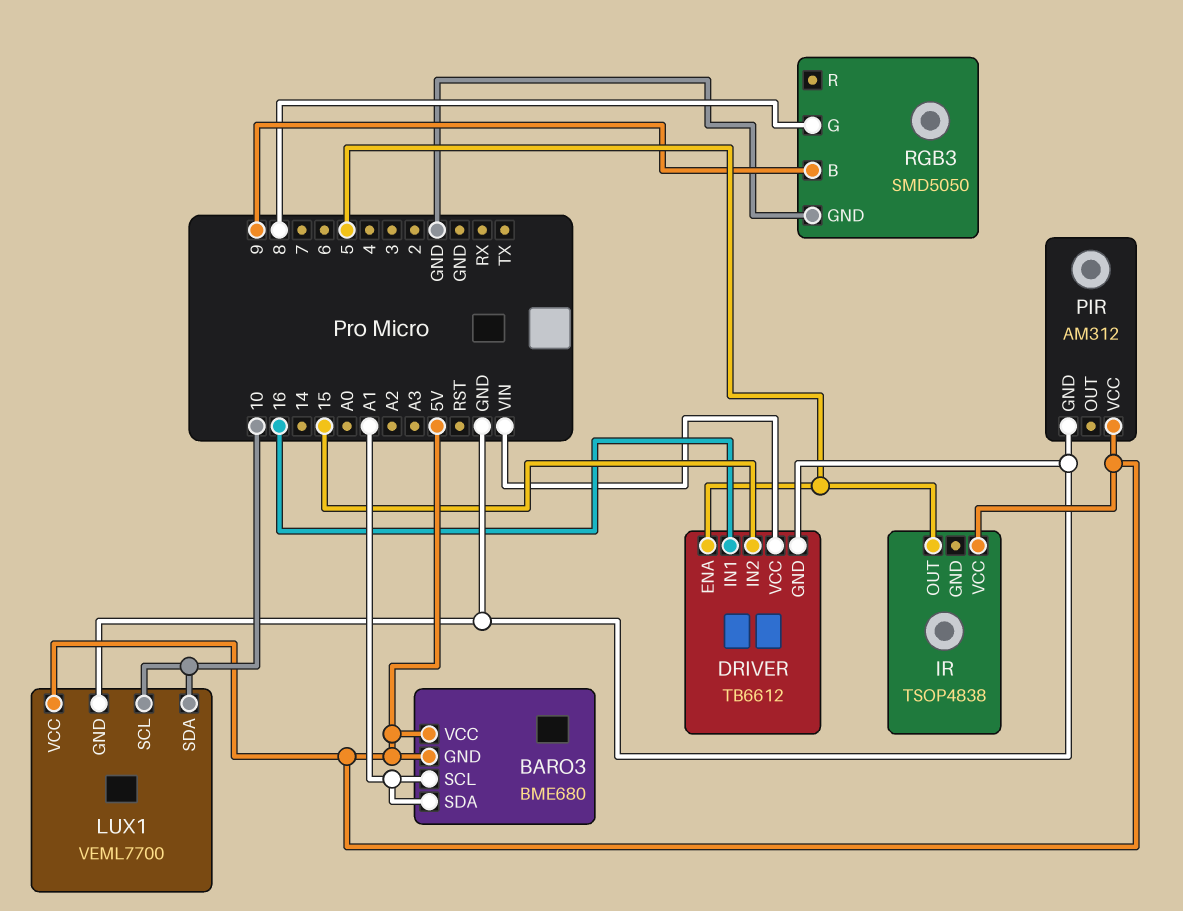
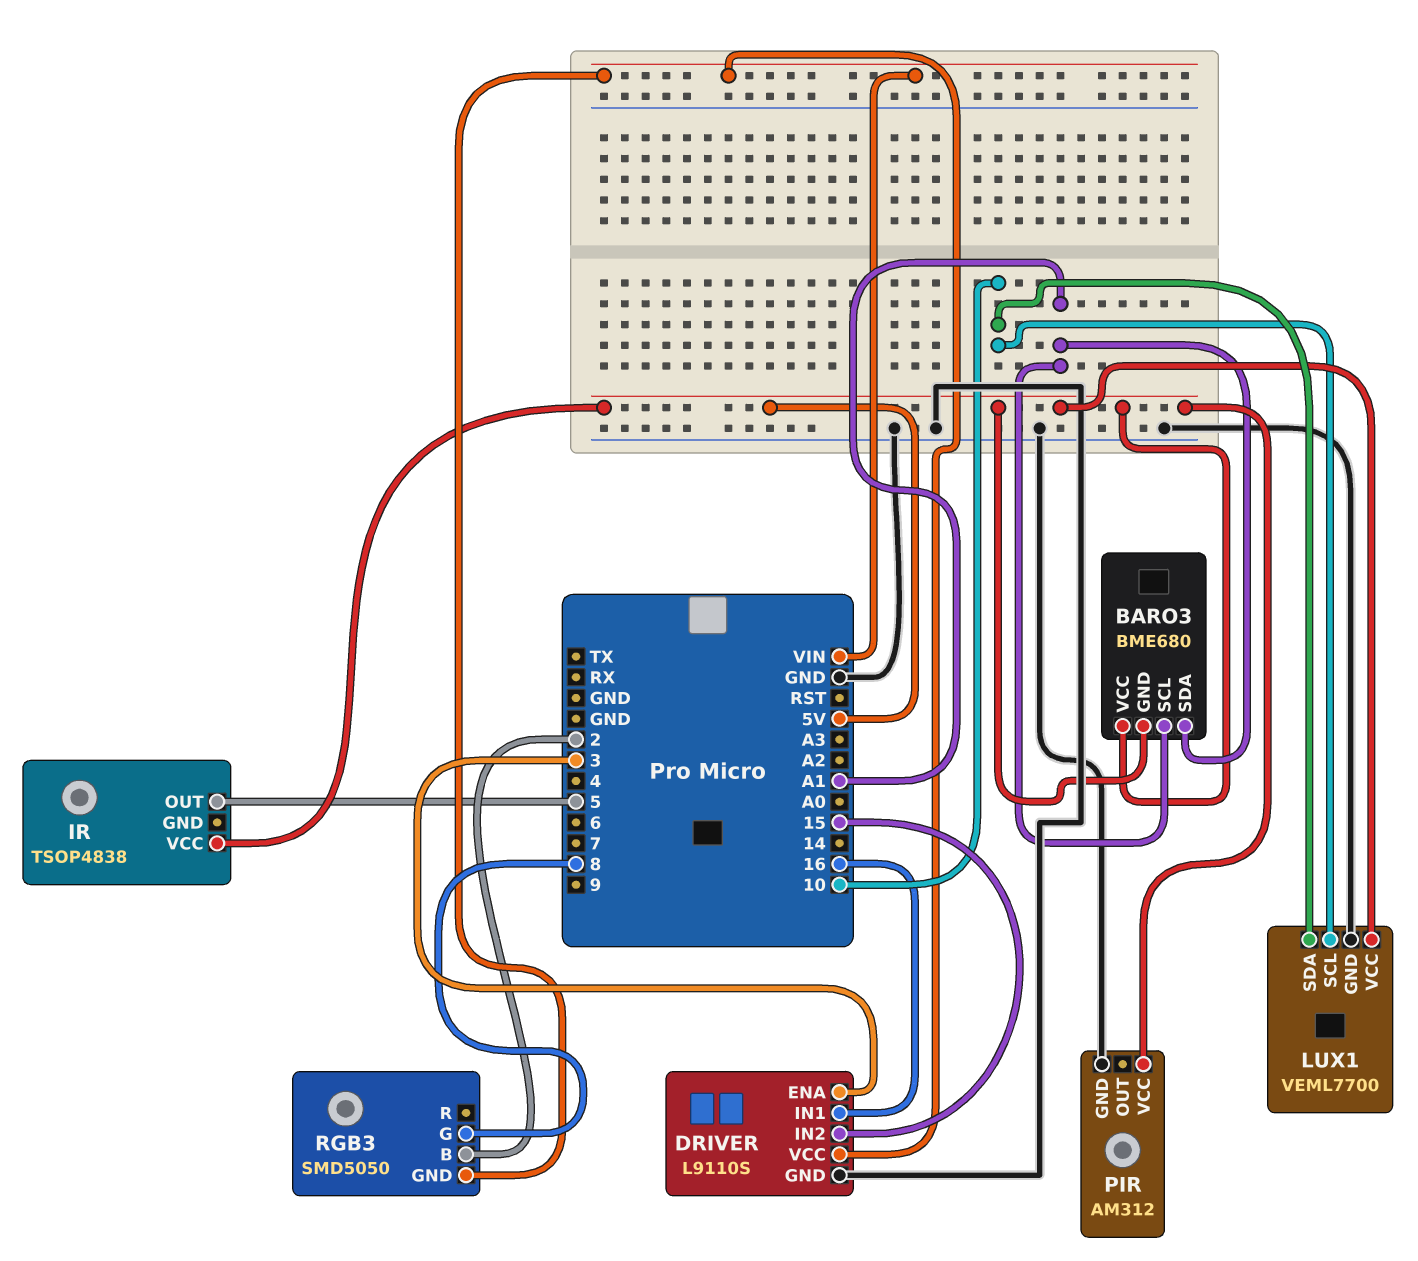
DRIVER: TB6612 -> L9110S
DRIVER pin ENA: 5 -> 3
RGB3 pin B: 9 -> 2
RGB3 pin GND: GND -> VIN

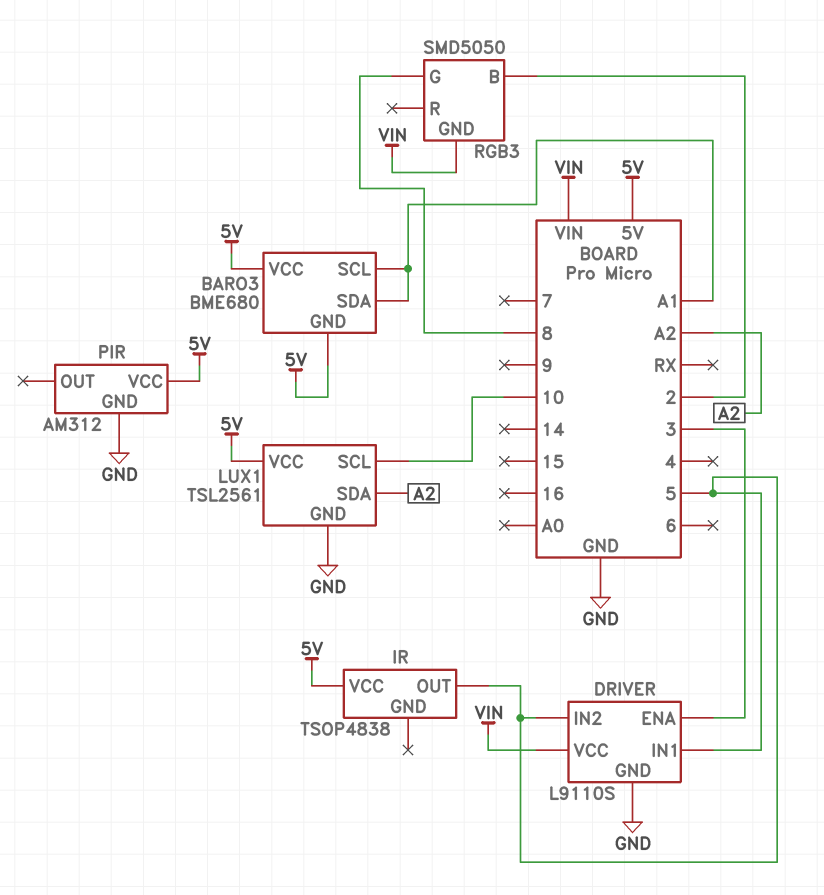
DRIVER pin IN1: 16 -> 5
DRIVER pin IN2: 15 -> 5
LUX1: VEML7700 -> TSL2561
LUX1 pin SDA: 10 -> A2

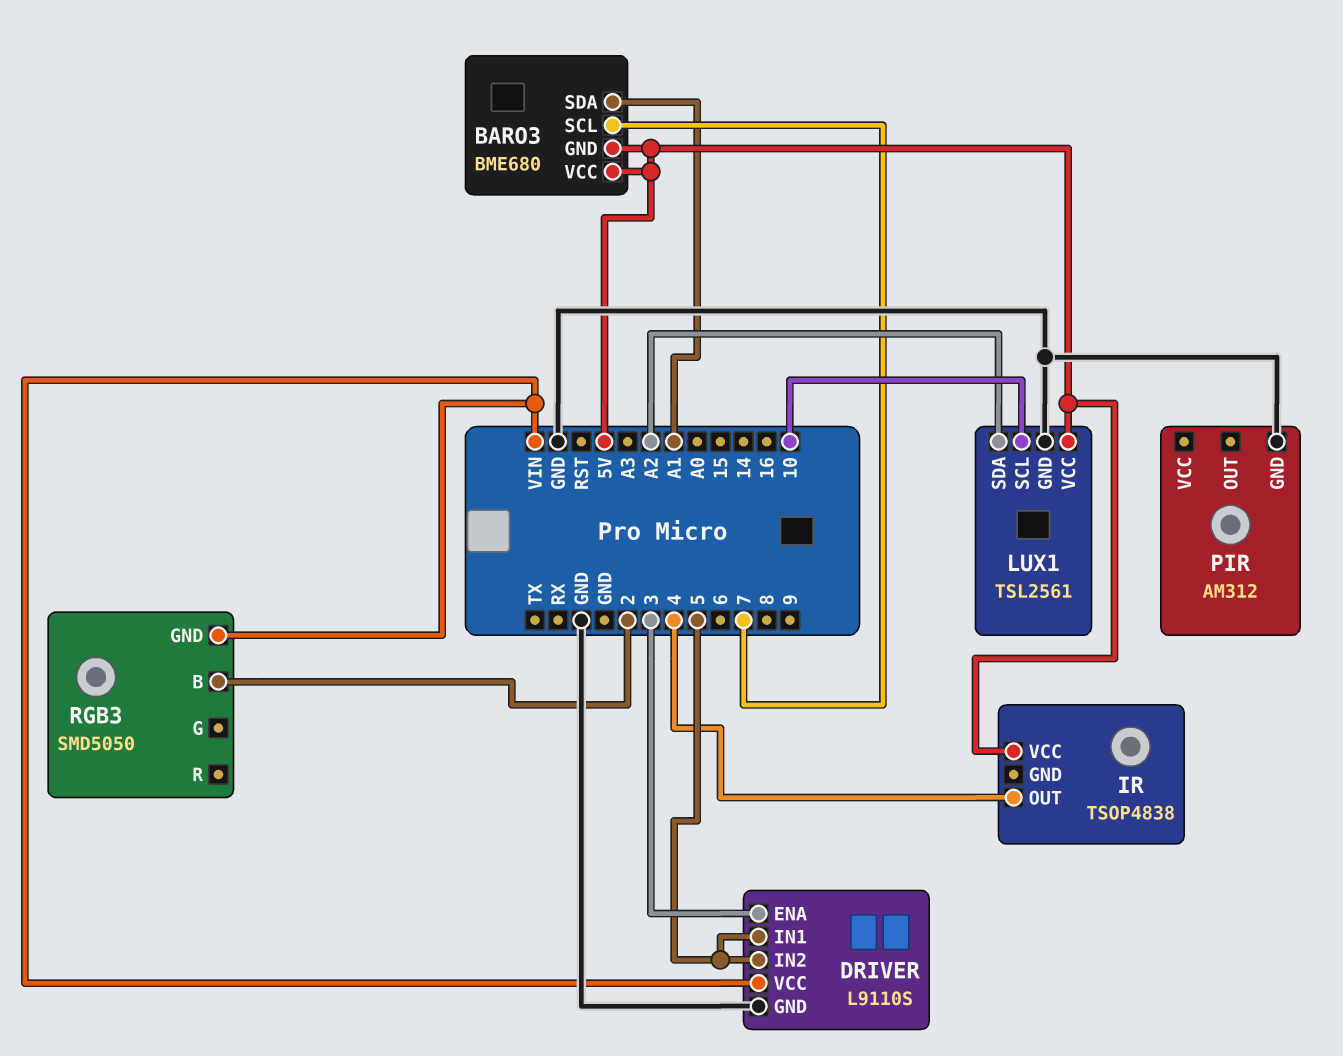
BARO3 pin SCL: A1 -> 7
IR pin OUT: 5 -> 4
PIR pin VCC: 5V -> none
RGB3 pin G: 8 -> none

